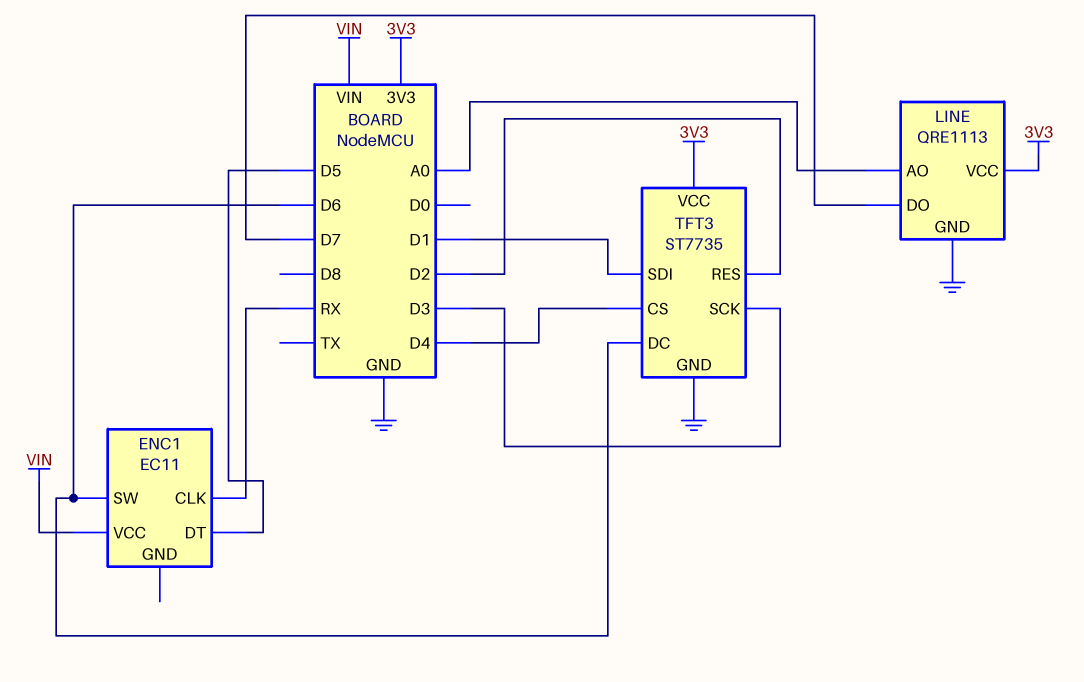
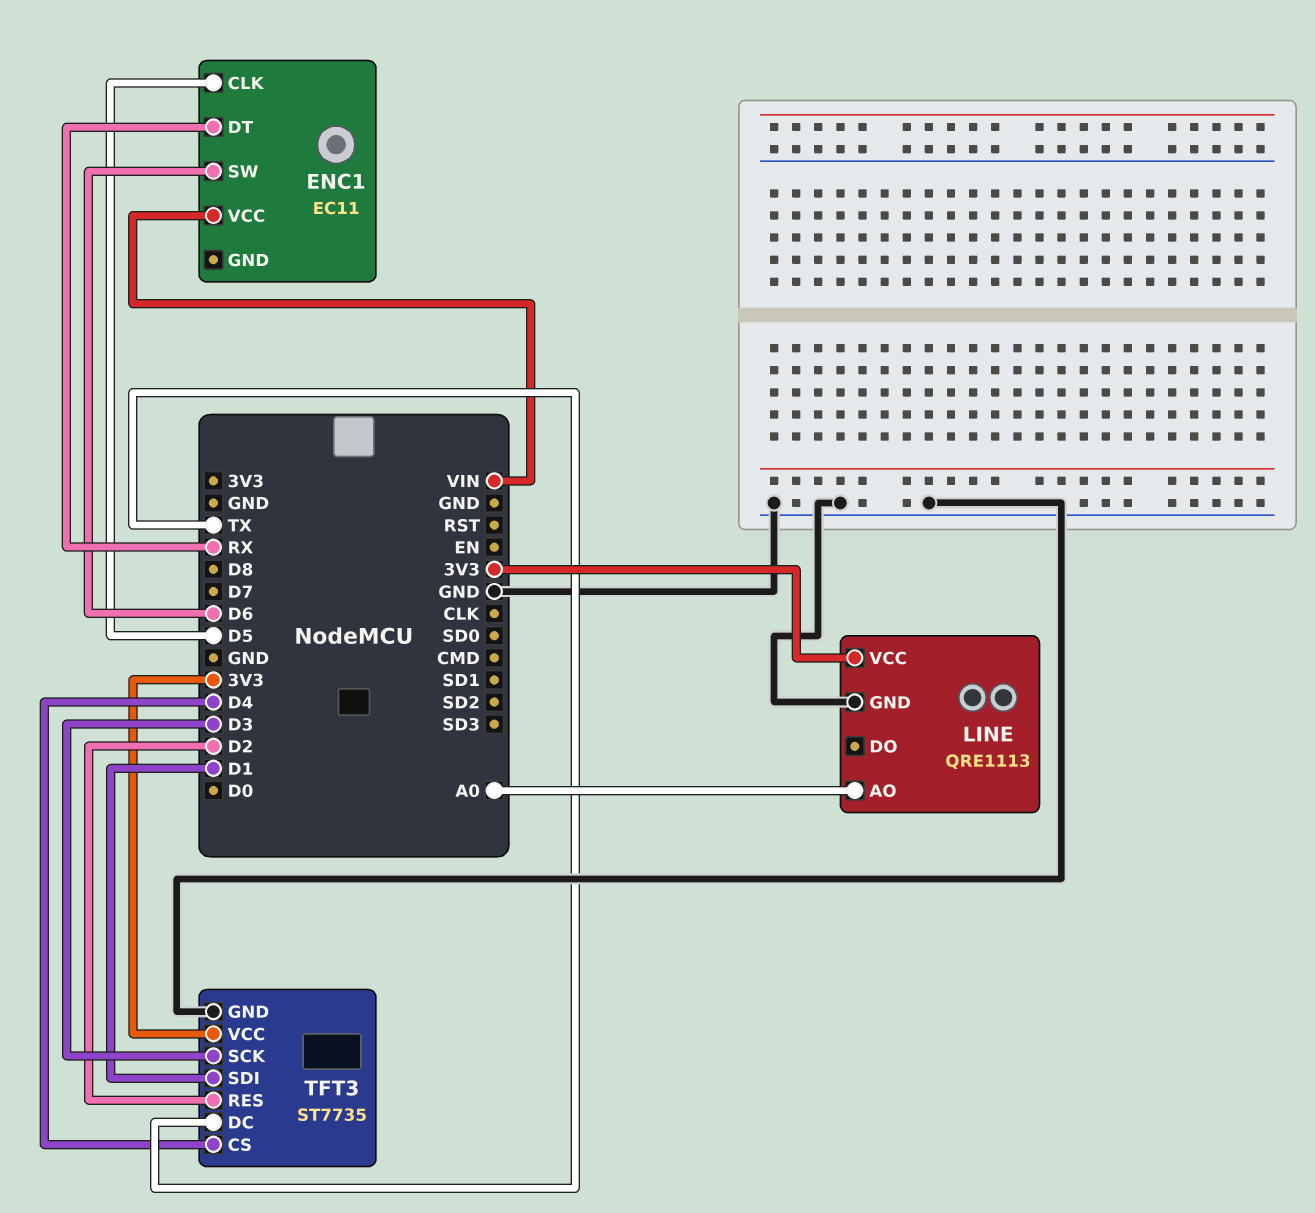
ENC1 pin CLK: RX -> D5
ENC1 pin DT: D5 -> RX
LINE pin DO: D7 -> none
TFT3 pin DC: D6 -> TX

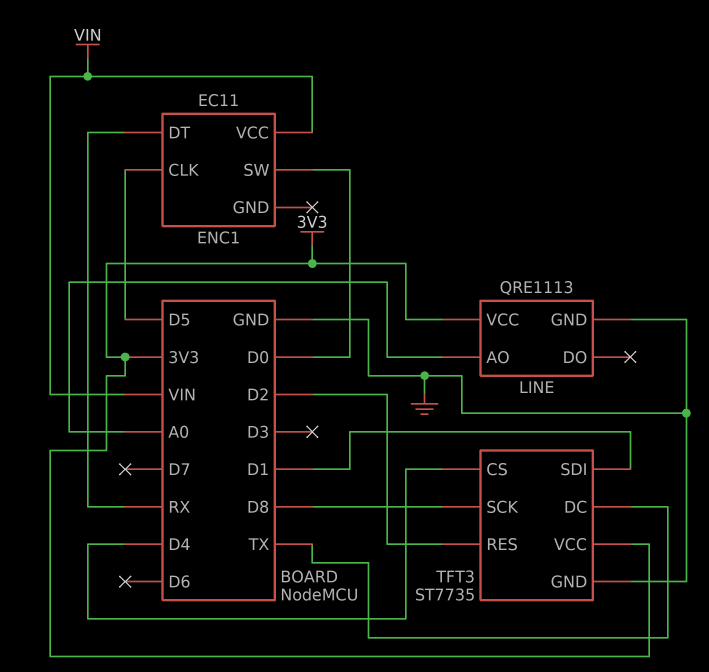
ENC1 pin SW: D6 -> D0
TFT3 pin SCK: D3 -> D8

